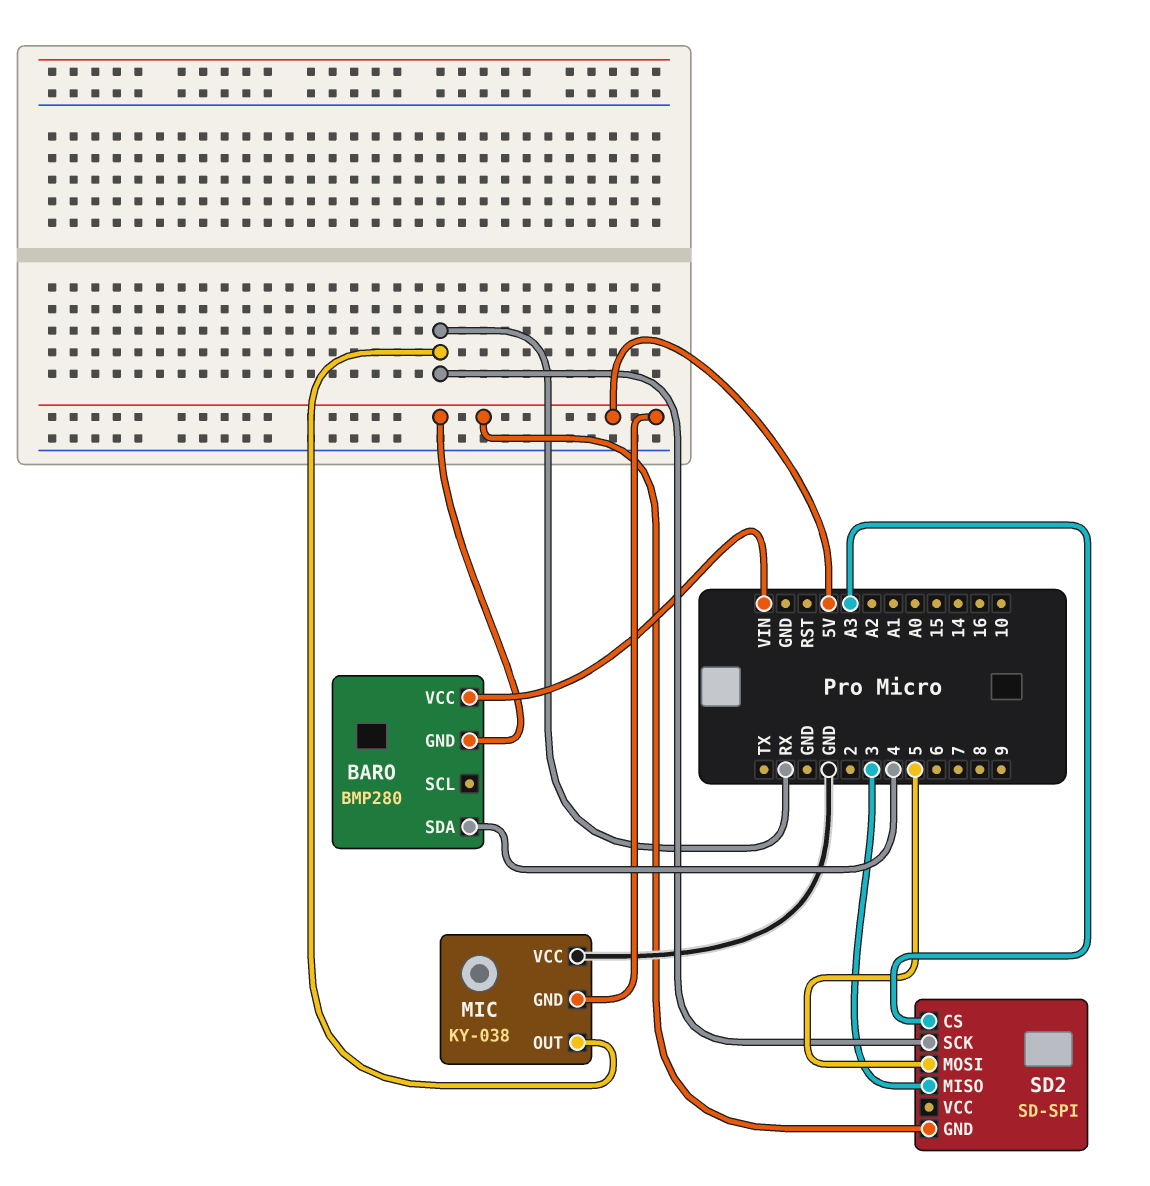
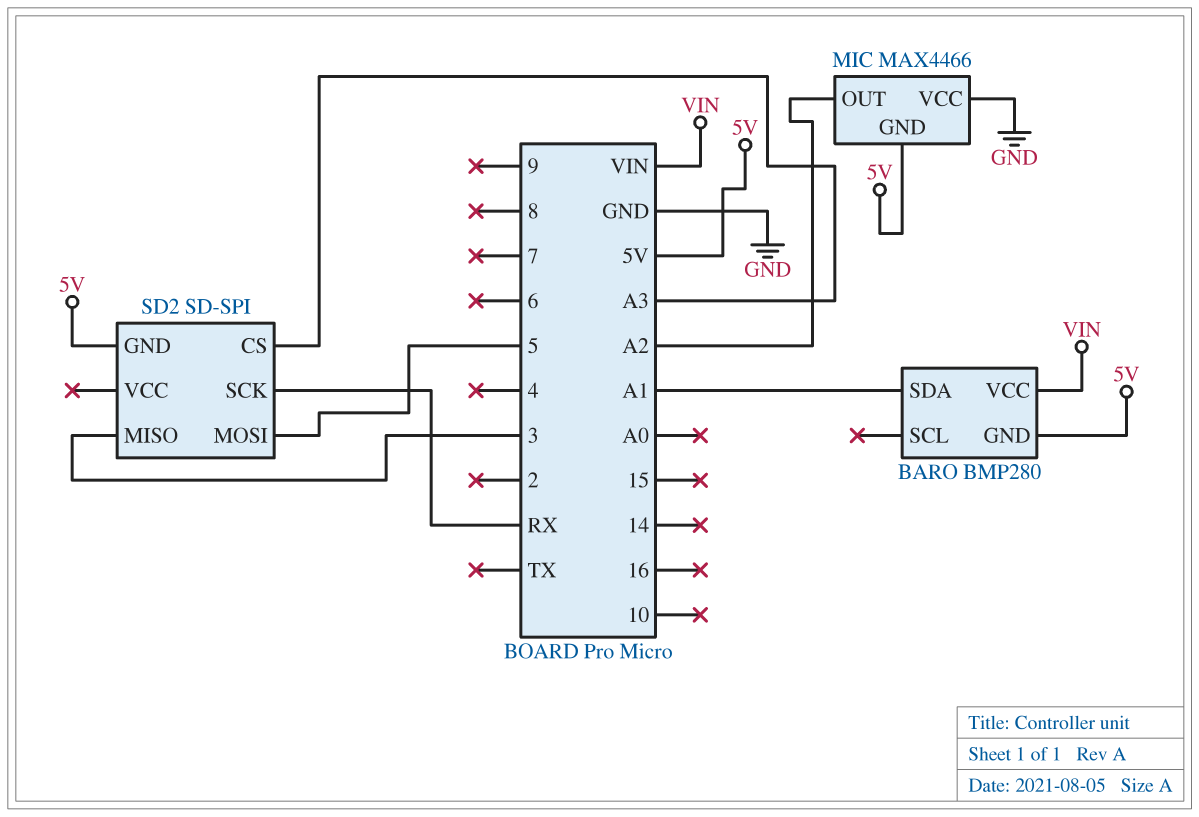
BARO pin SDA: 4 -> A1
MIC: KY-038 -> MAX4466
MIC pin OUT: RX -> A2

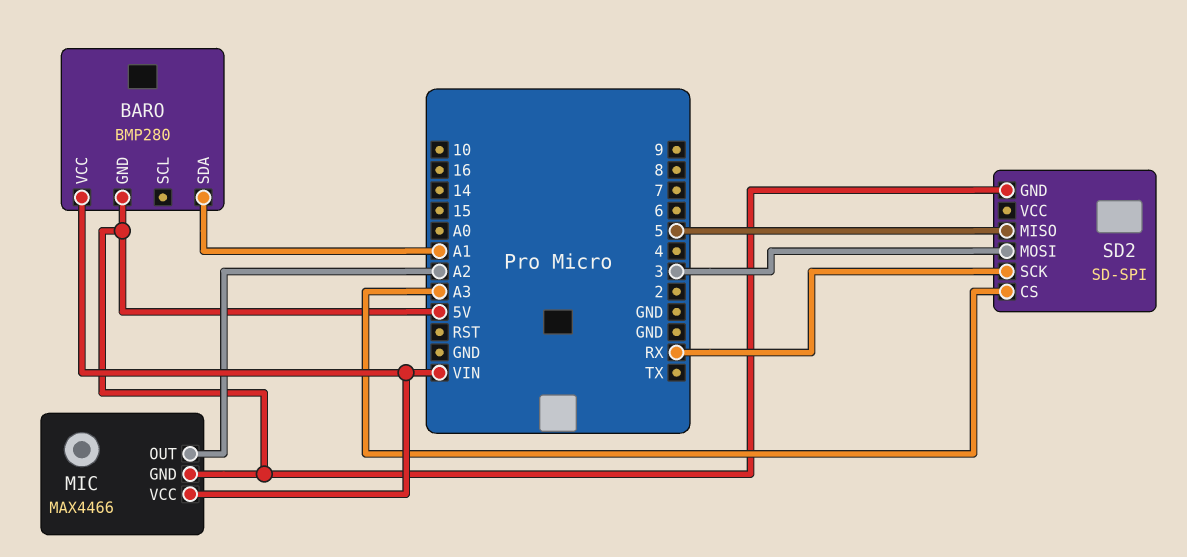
MIC pin VCC: GND -> VIN
SD2 pin MISO: 3 -> 5
SD2 pin MOSI: 5 -> 3

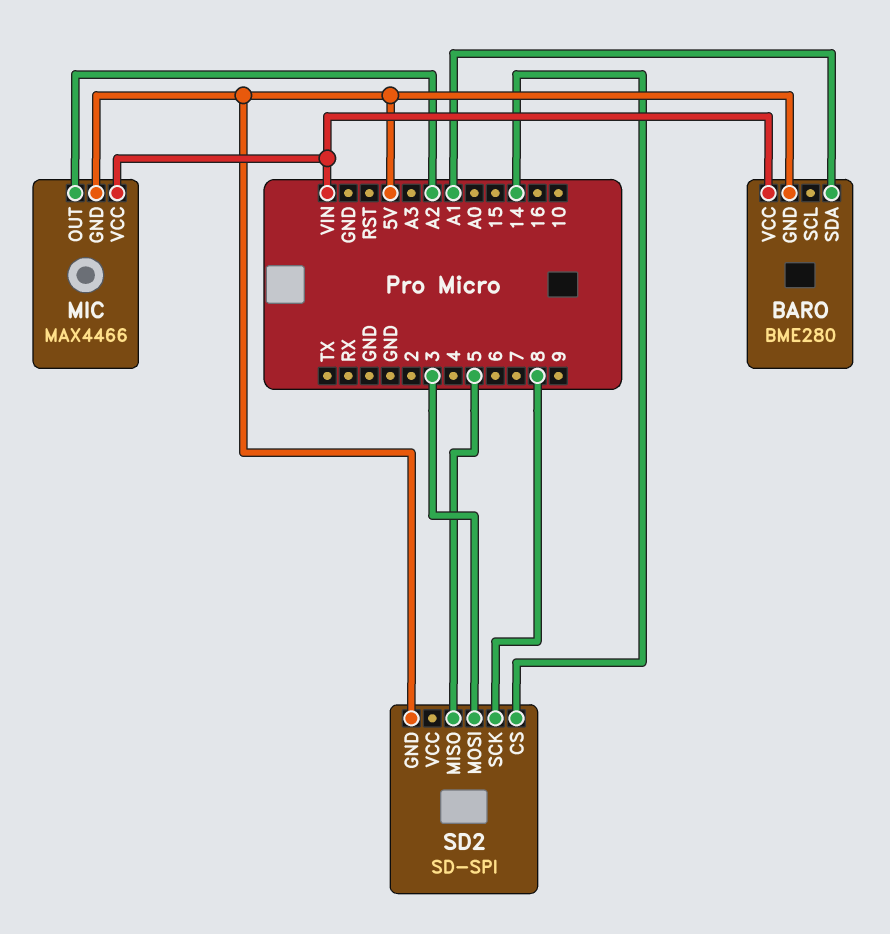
BARO: BMP280 -> BME280
SD2 pin CS: A3 -> 14
SD2 pin SCK: RX -> 8

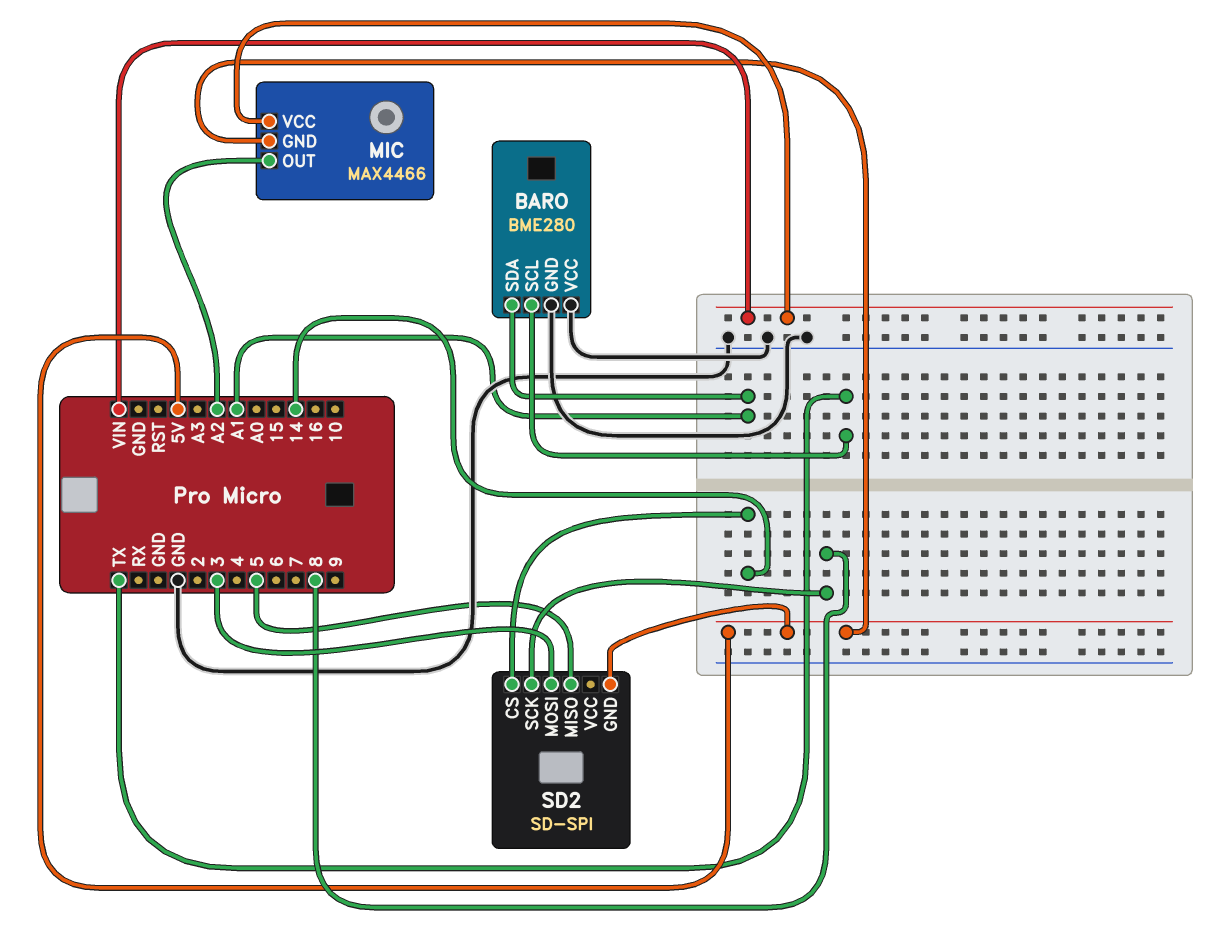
BARO pin GND: 5V -> GND
BARO pin SCL: none -> TX
BARO pin VCC: VIN -> GND

